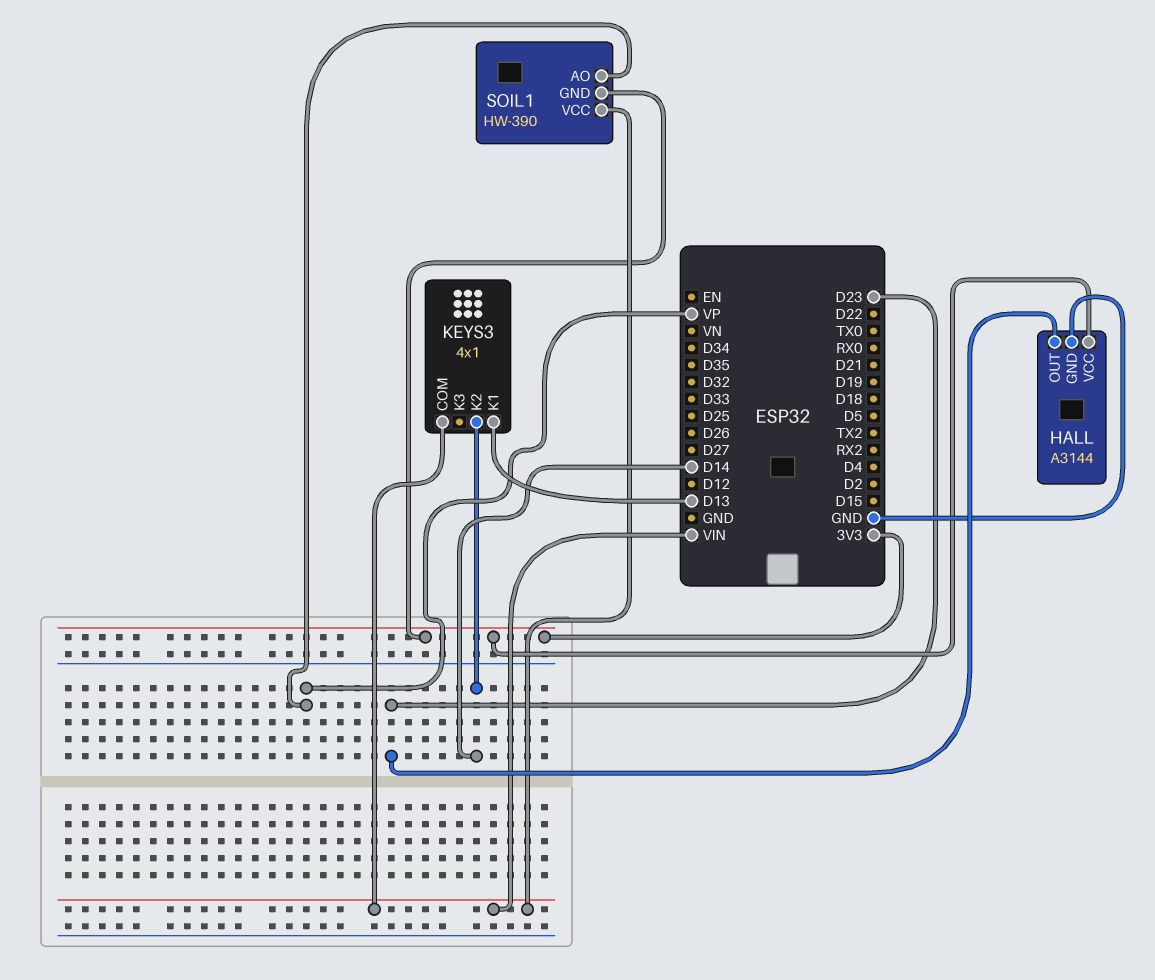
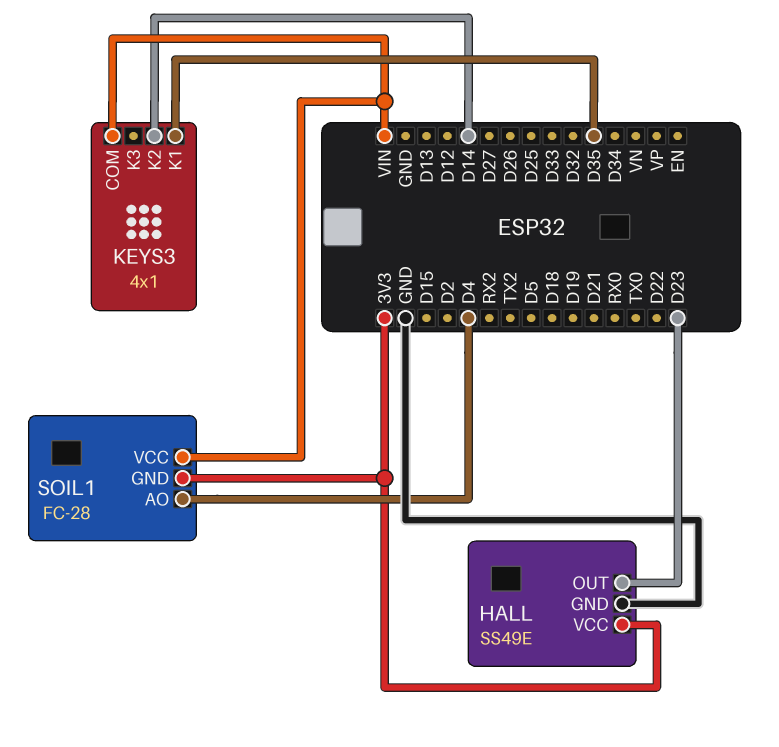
HALL: A3144 -> SS49E
KEYS3 pin K1: D13 -> D35
SOIL1: HW-390 -> FC-28
SOIL1 pin AO: VP -> D4

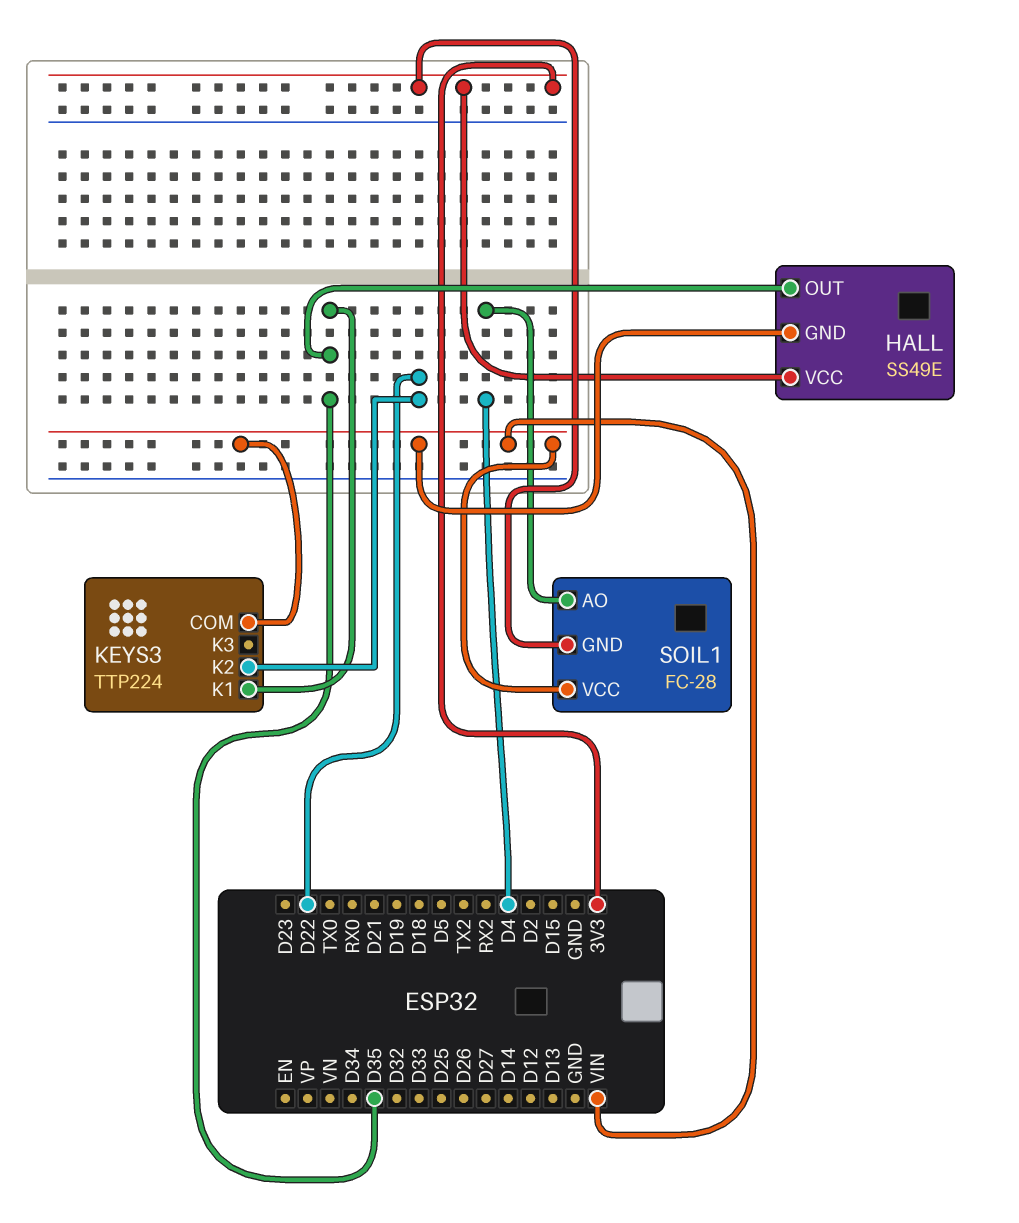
HALL pin GND: GND -> VIN
HALL pin OUT: D23 -> D35
KEYS3: 4x1 -> TTP224
KEYS3 pin K2: D14 -> D22

